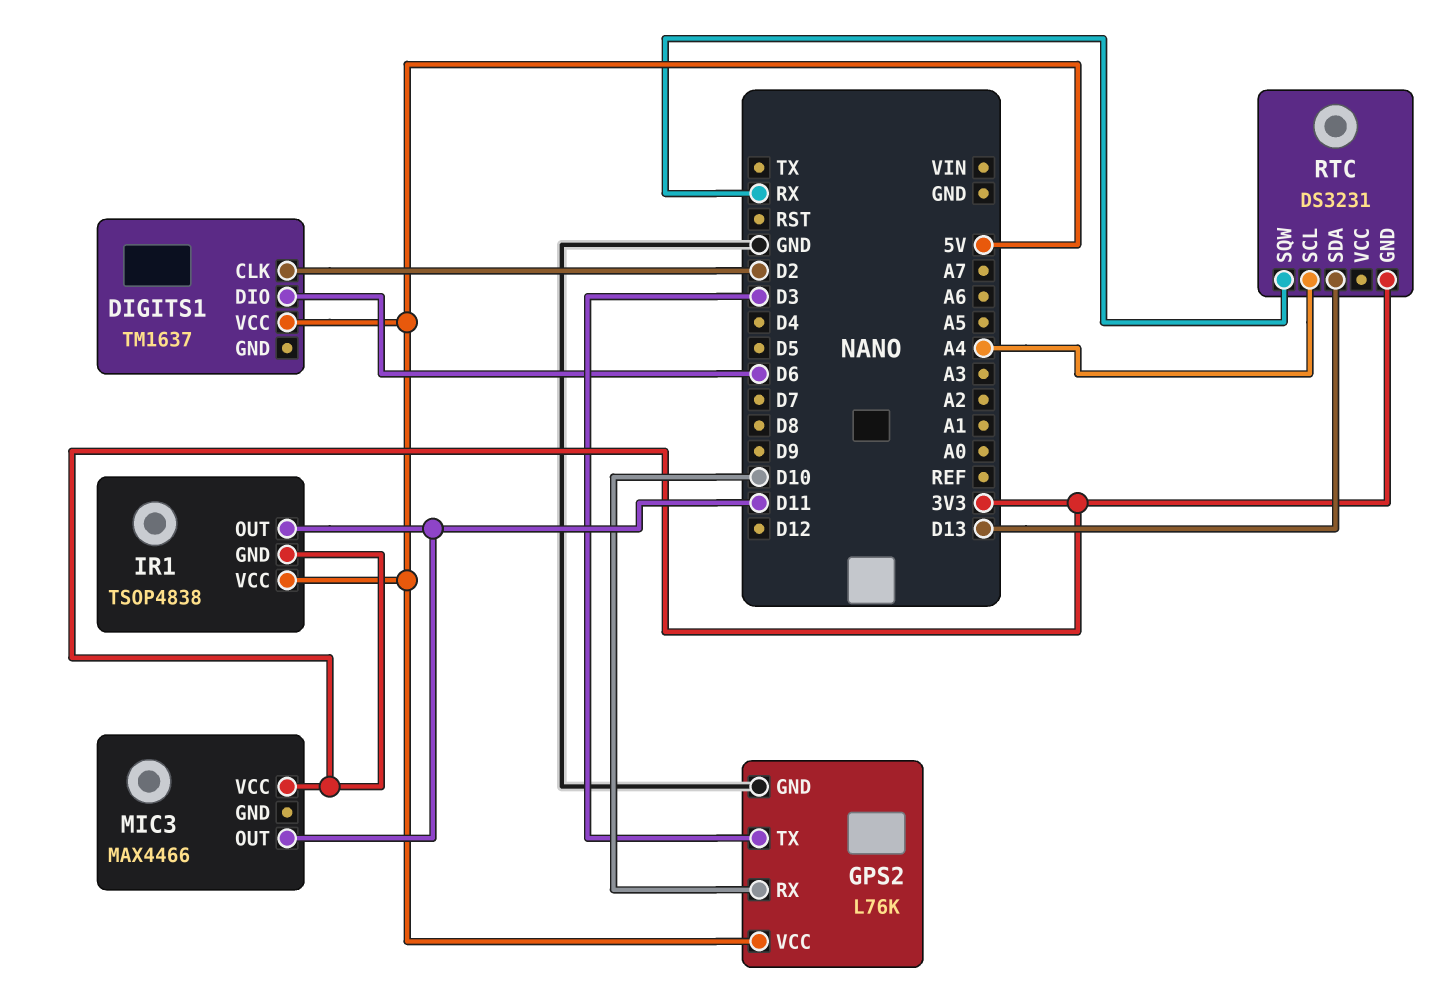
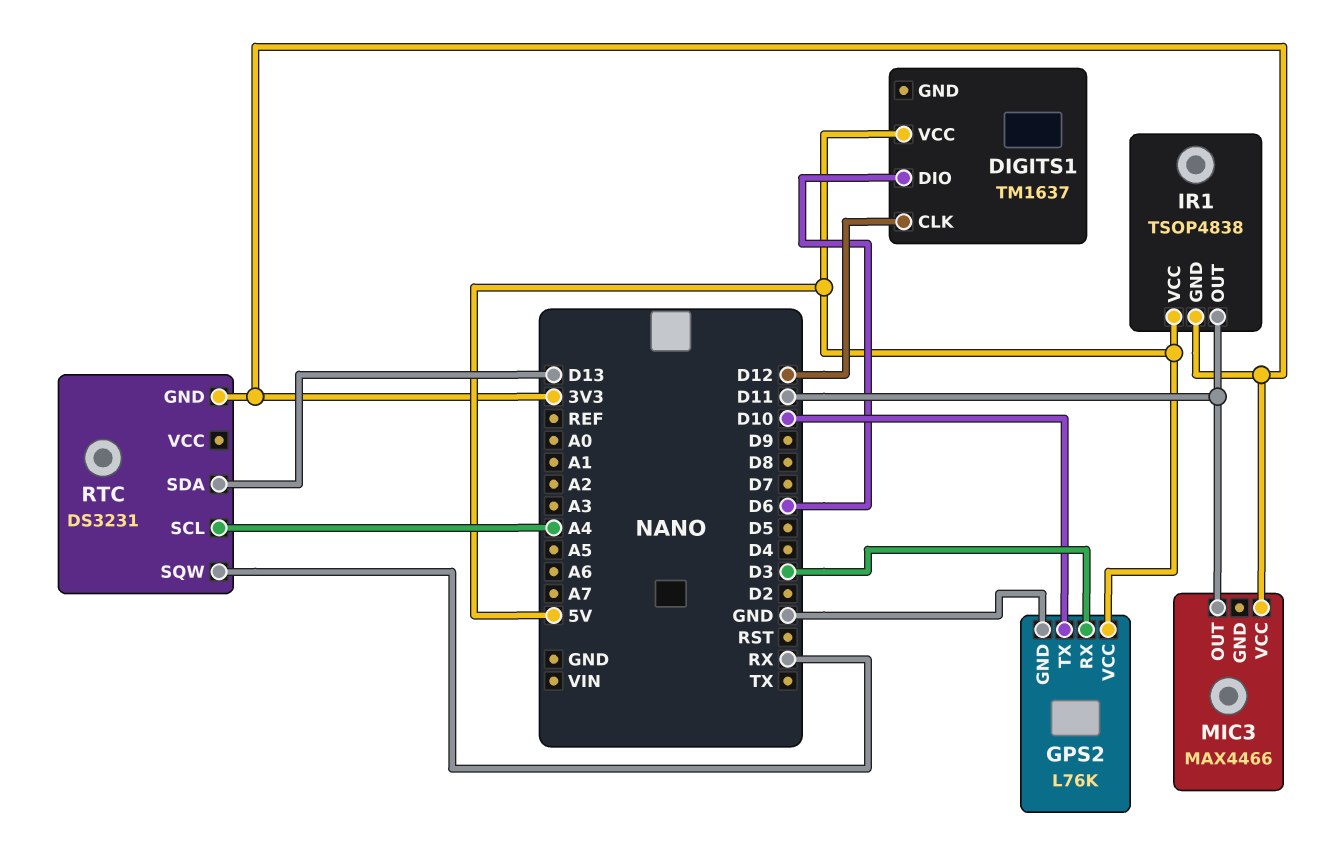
DIGITS1 pin CLK: D2 -> D12
GPS2 pin RX: D10 -> D3
GPS2 pin TX: D3 -> D10

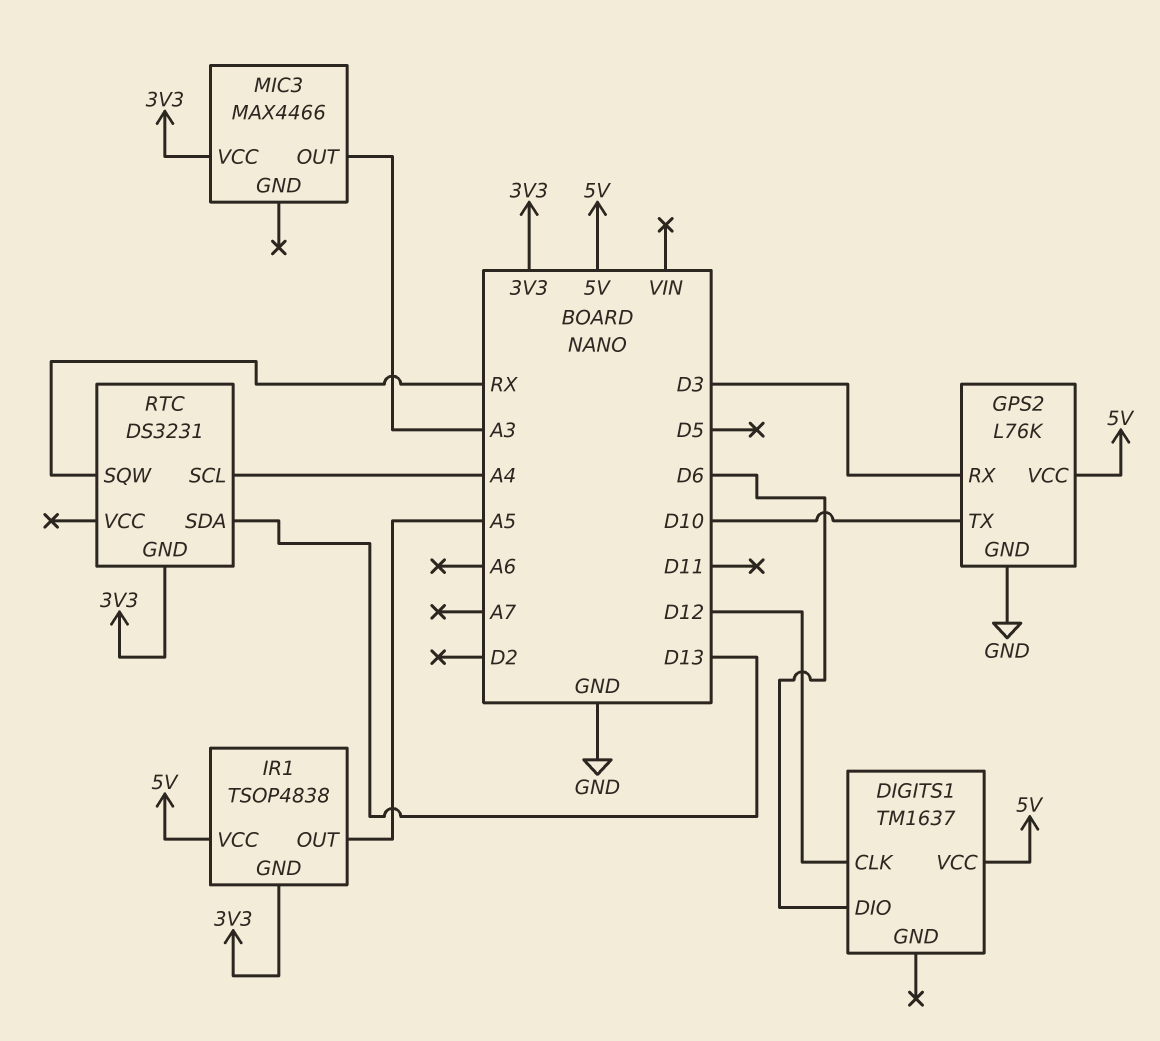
IR1 pin OUT: D11 -> A5
MIC3 pin OUT: D11 -> A3

